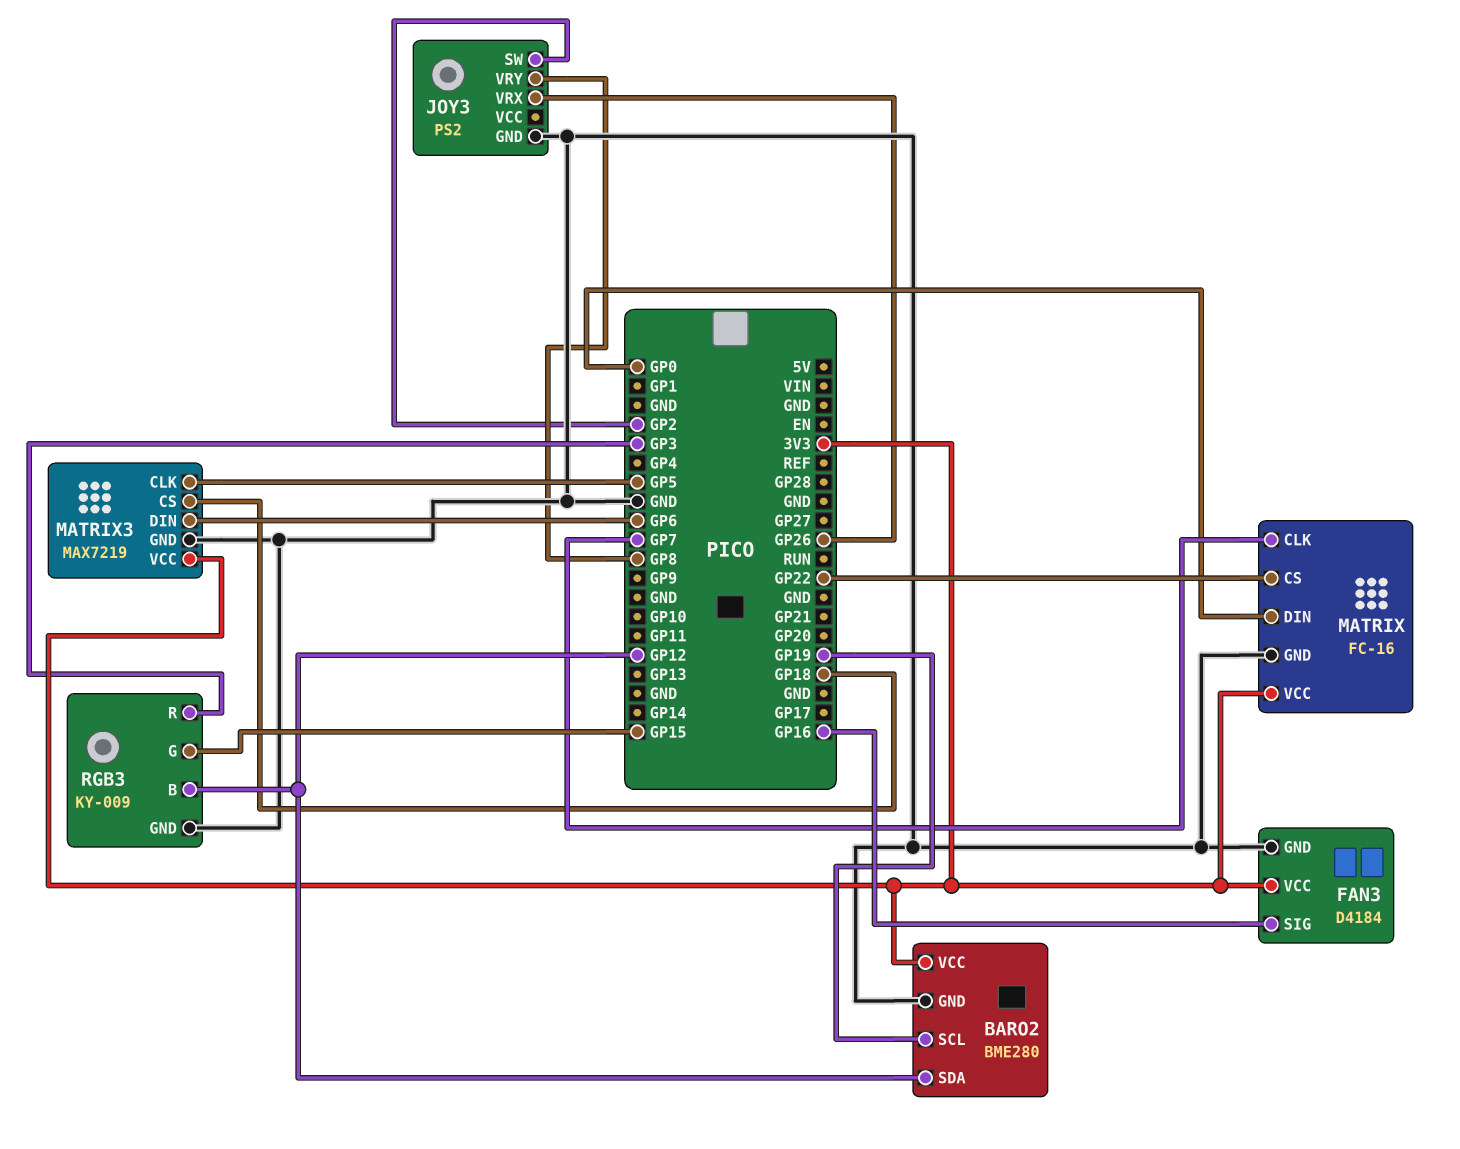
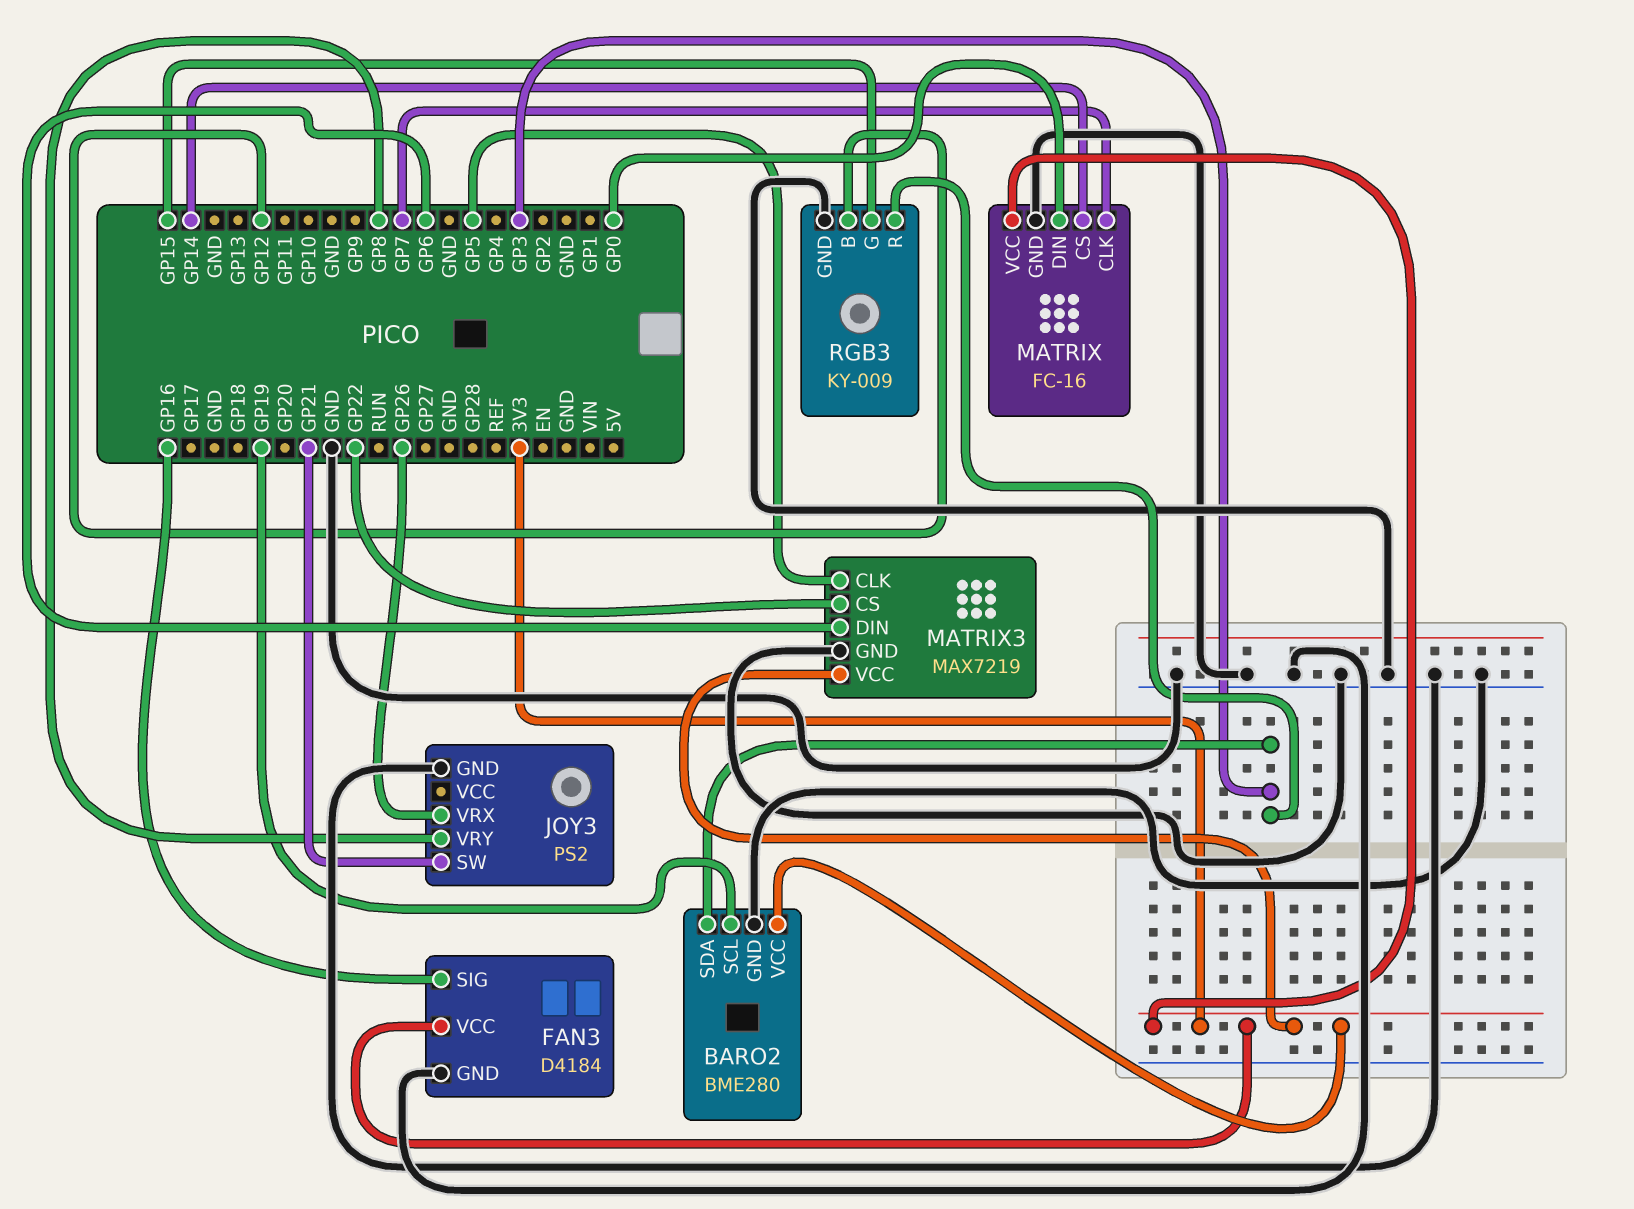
BARO2 pin SDA: GP12 -> GP3
JOY3 pin SW: GP2 -> GP21
MATRIX pin CS: GP22 -> GP14
MATRIX3 pin CS: GP18 -> GP22

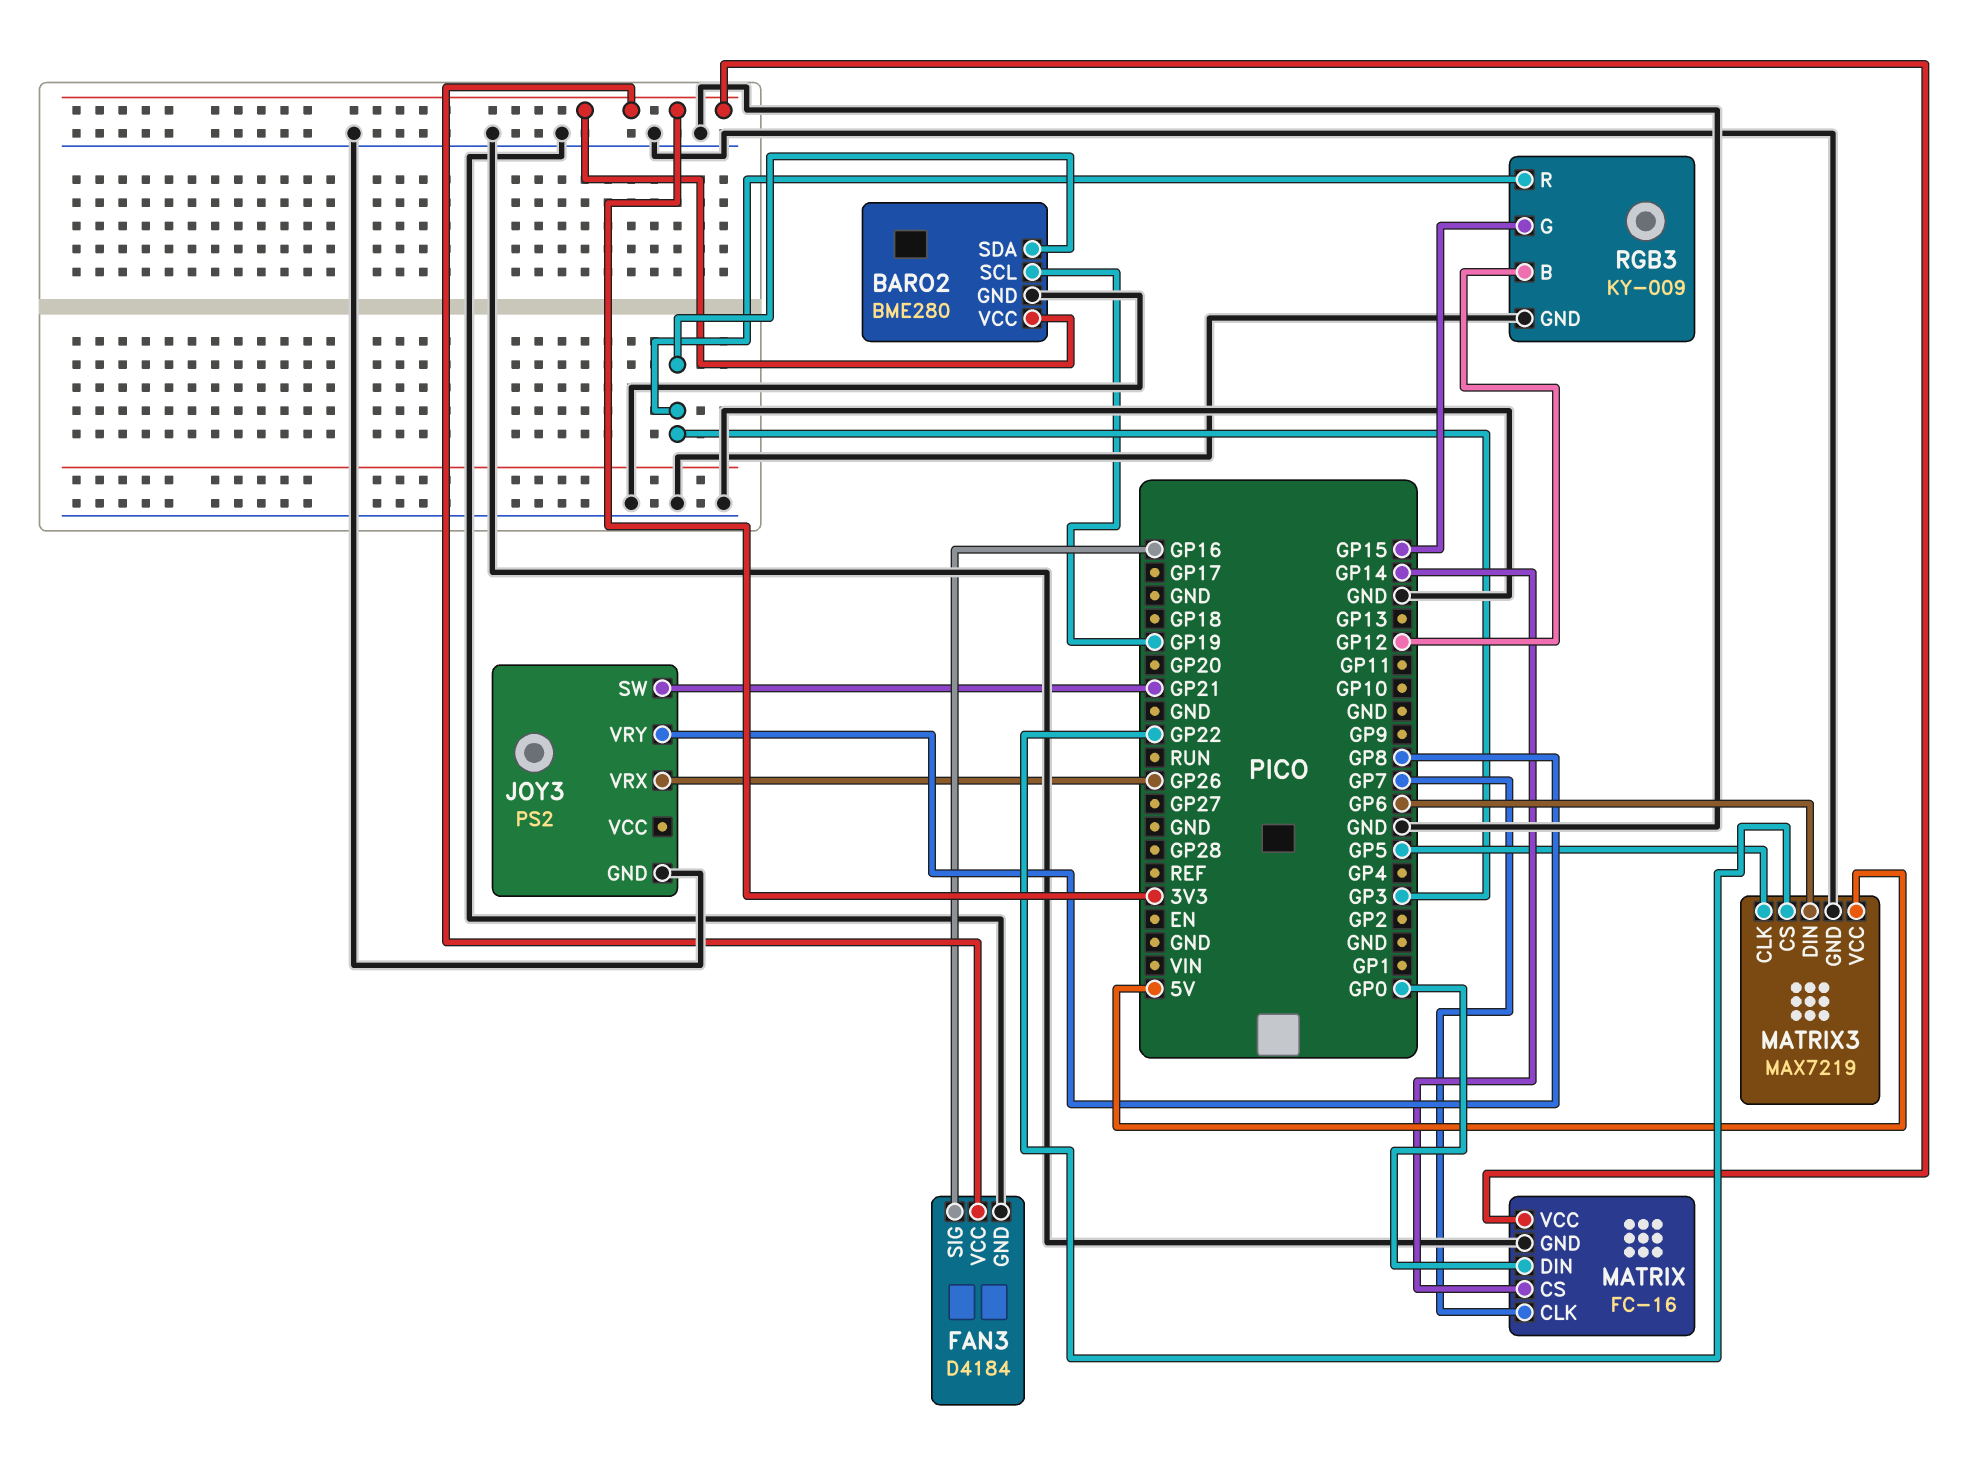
MATRIX3 pin VCC: 3V3 -> 5V

